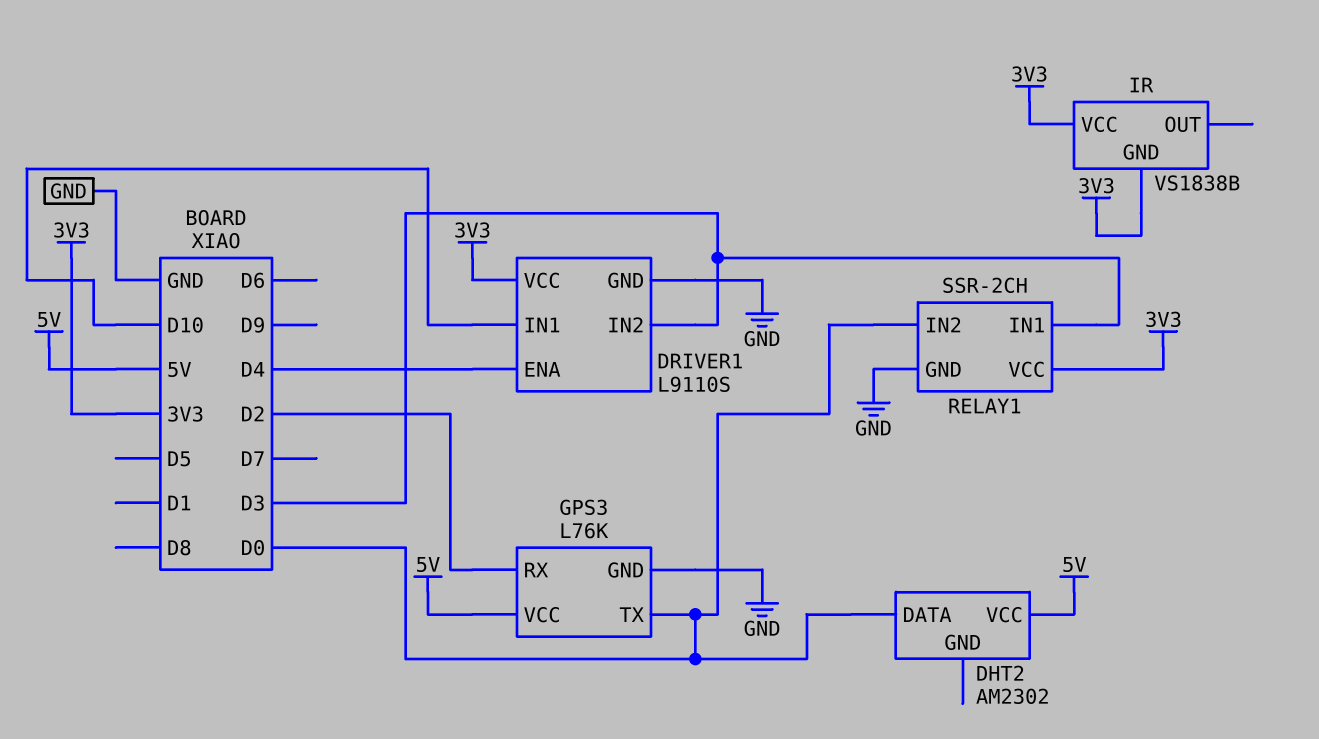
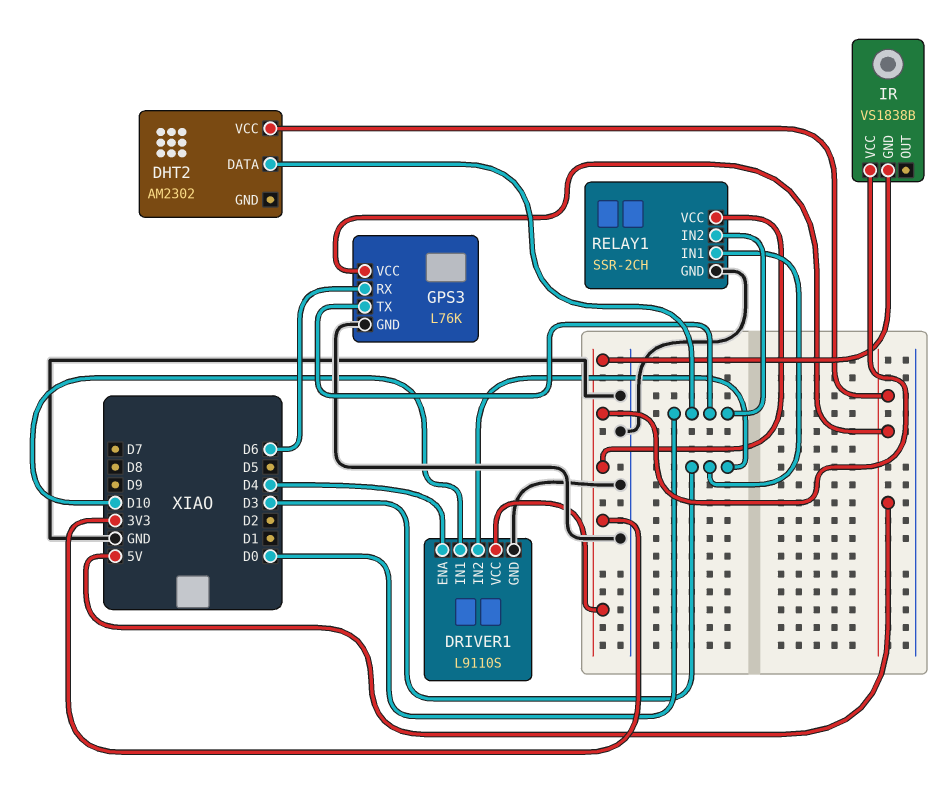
GPS3 pin RX: D2 -> D6

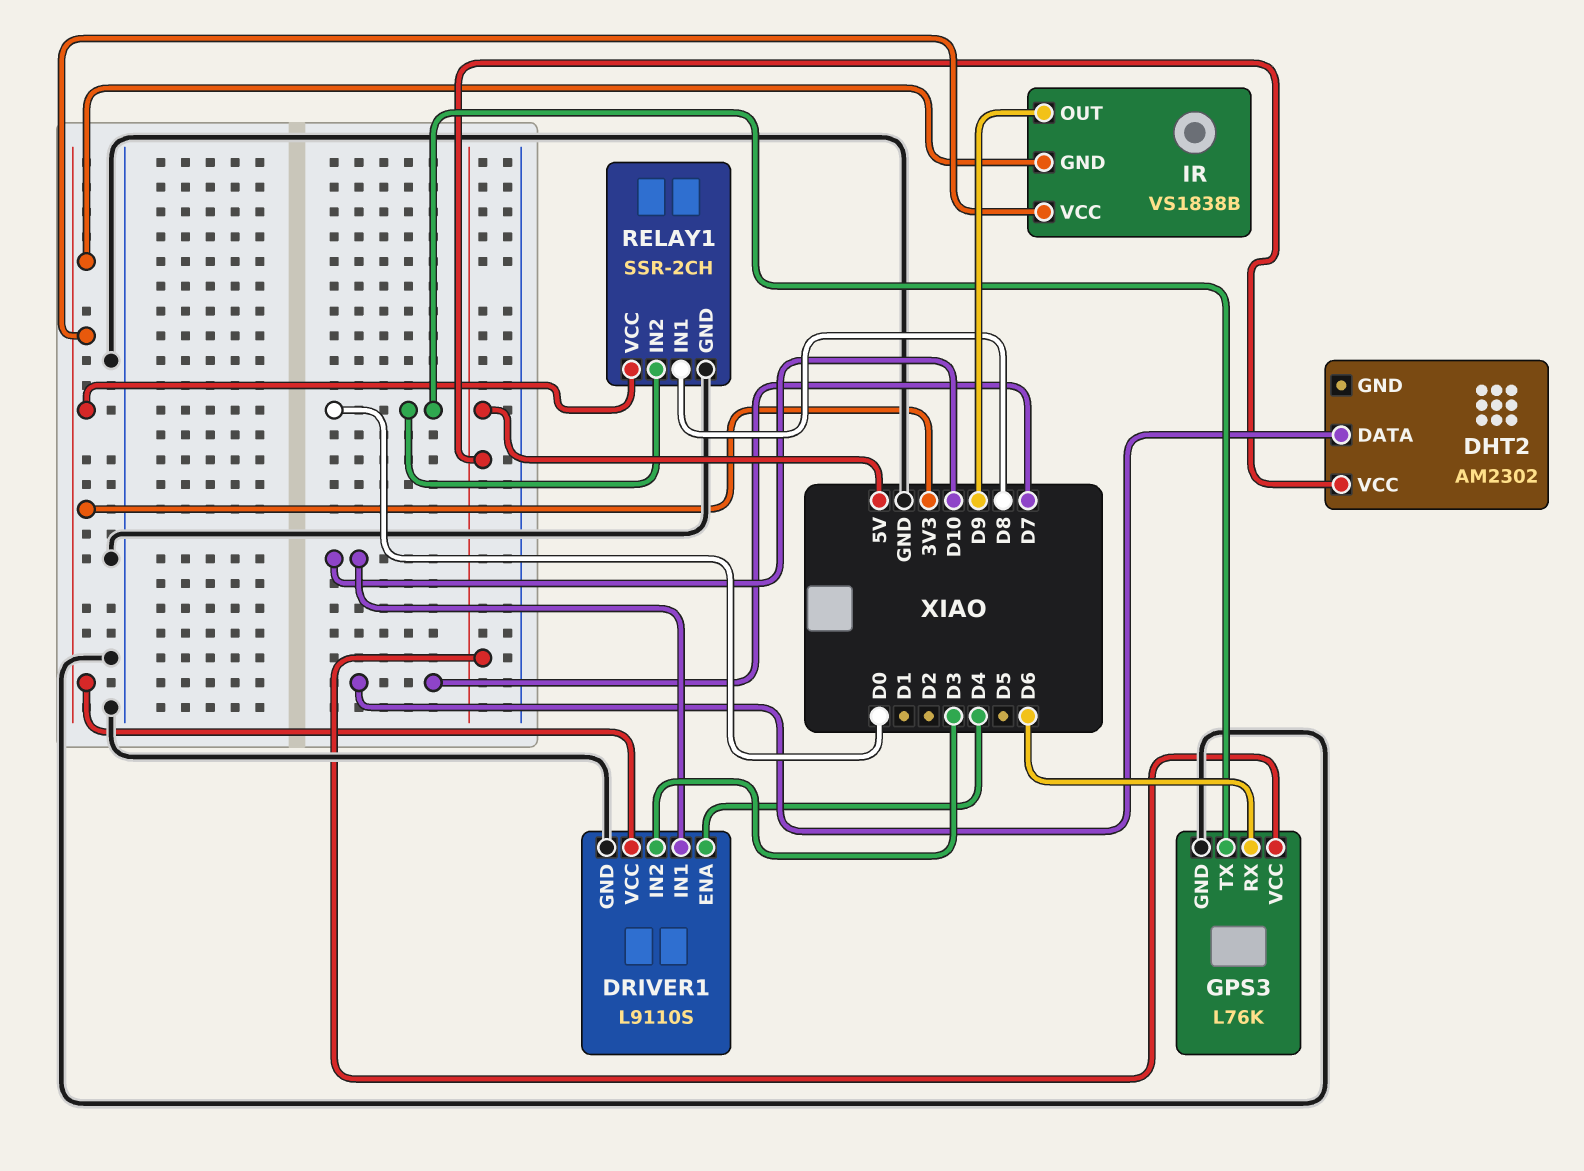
DHT2 pin DATA: D0 -> D7
IR pin OUT: none -> D9
RELAY1 pin IN1: D3 -> D8

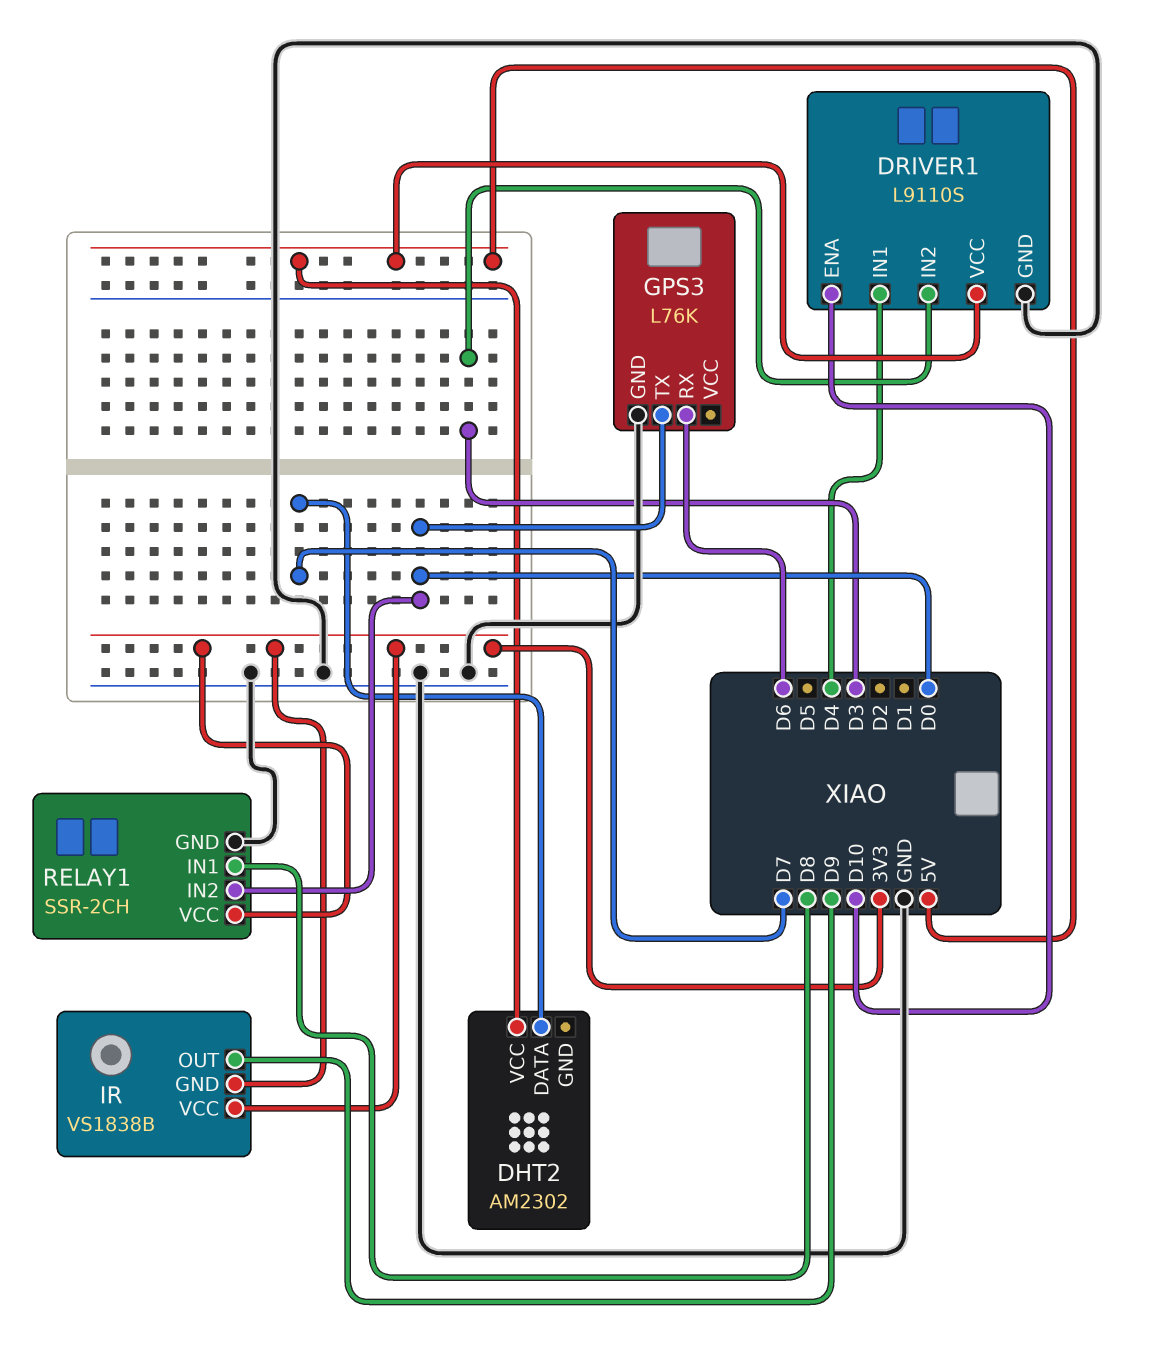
DRIVER1 pin ENA: D4 -> D10
DRIVER1 pin IN1: D10 -> D4
DRIVER1 pin VCC: 3V3 -> 5V
GPS3 pin VCC: 5V -> none

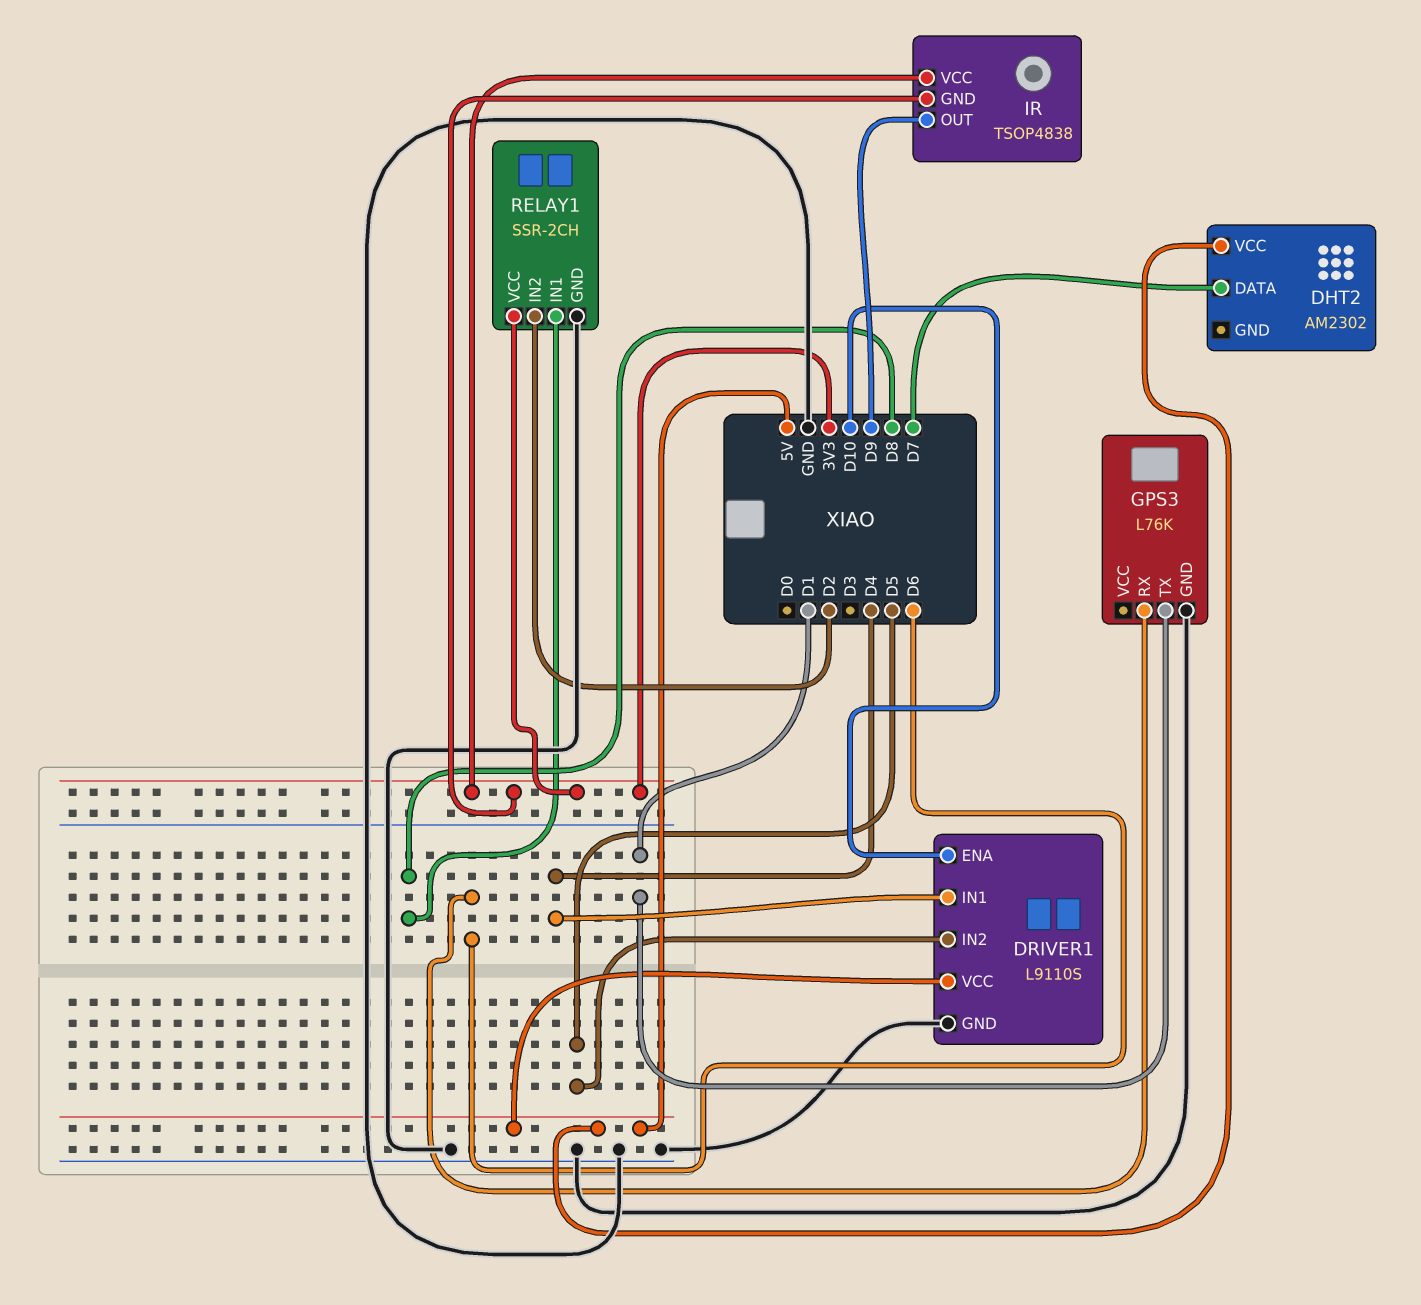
DRIVER1 pin IN2: D3 -> D5
GPS3 pin TX: D0 -> D1
IR: VS1838B -> TSOP4838
RELAY1 pin IN2: D0 -> D2

